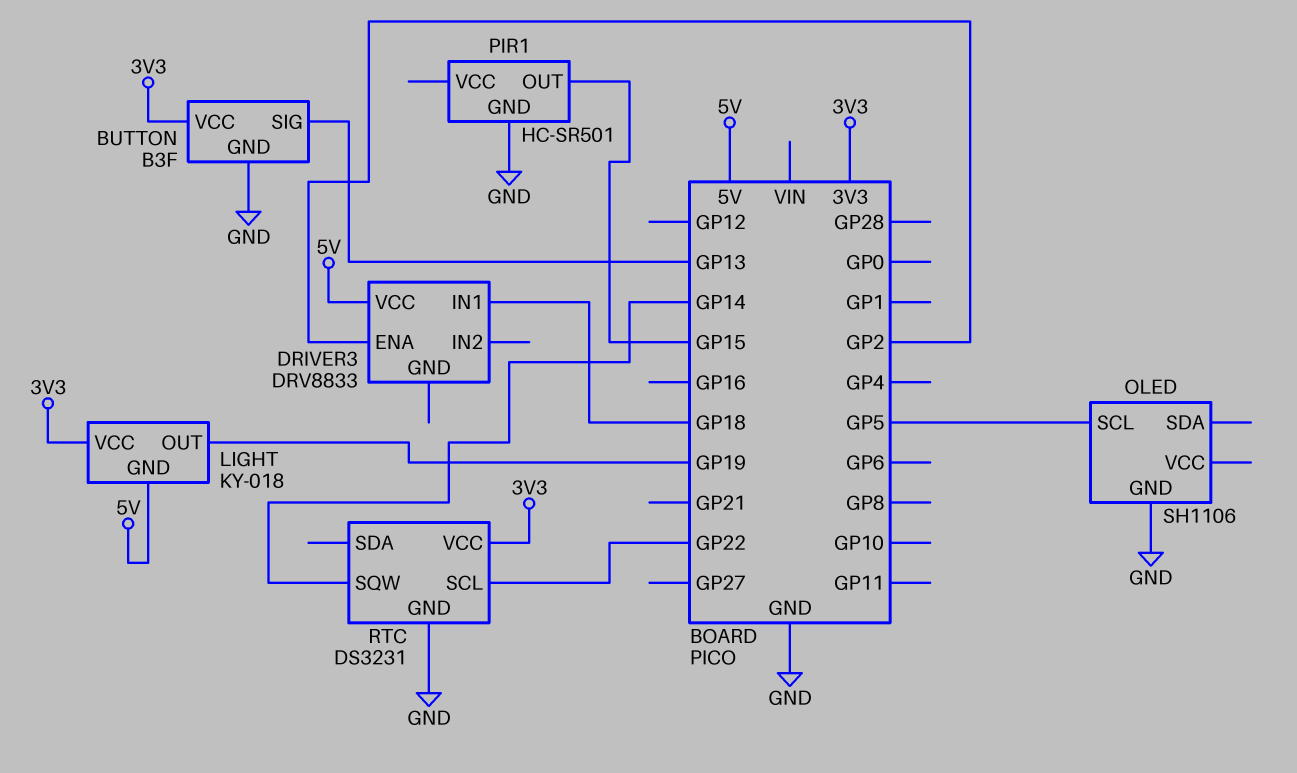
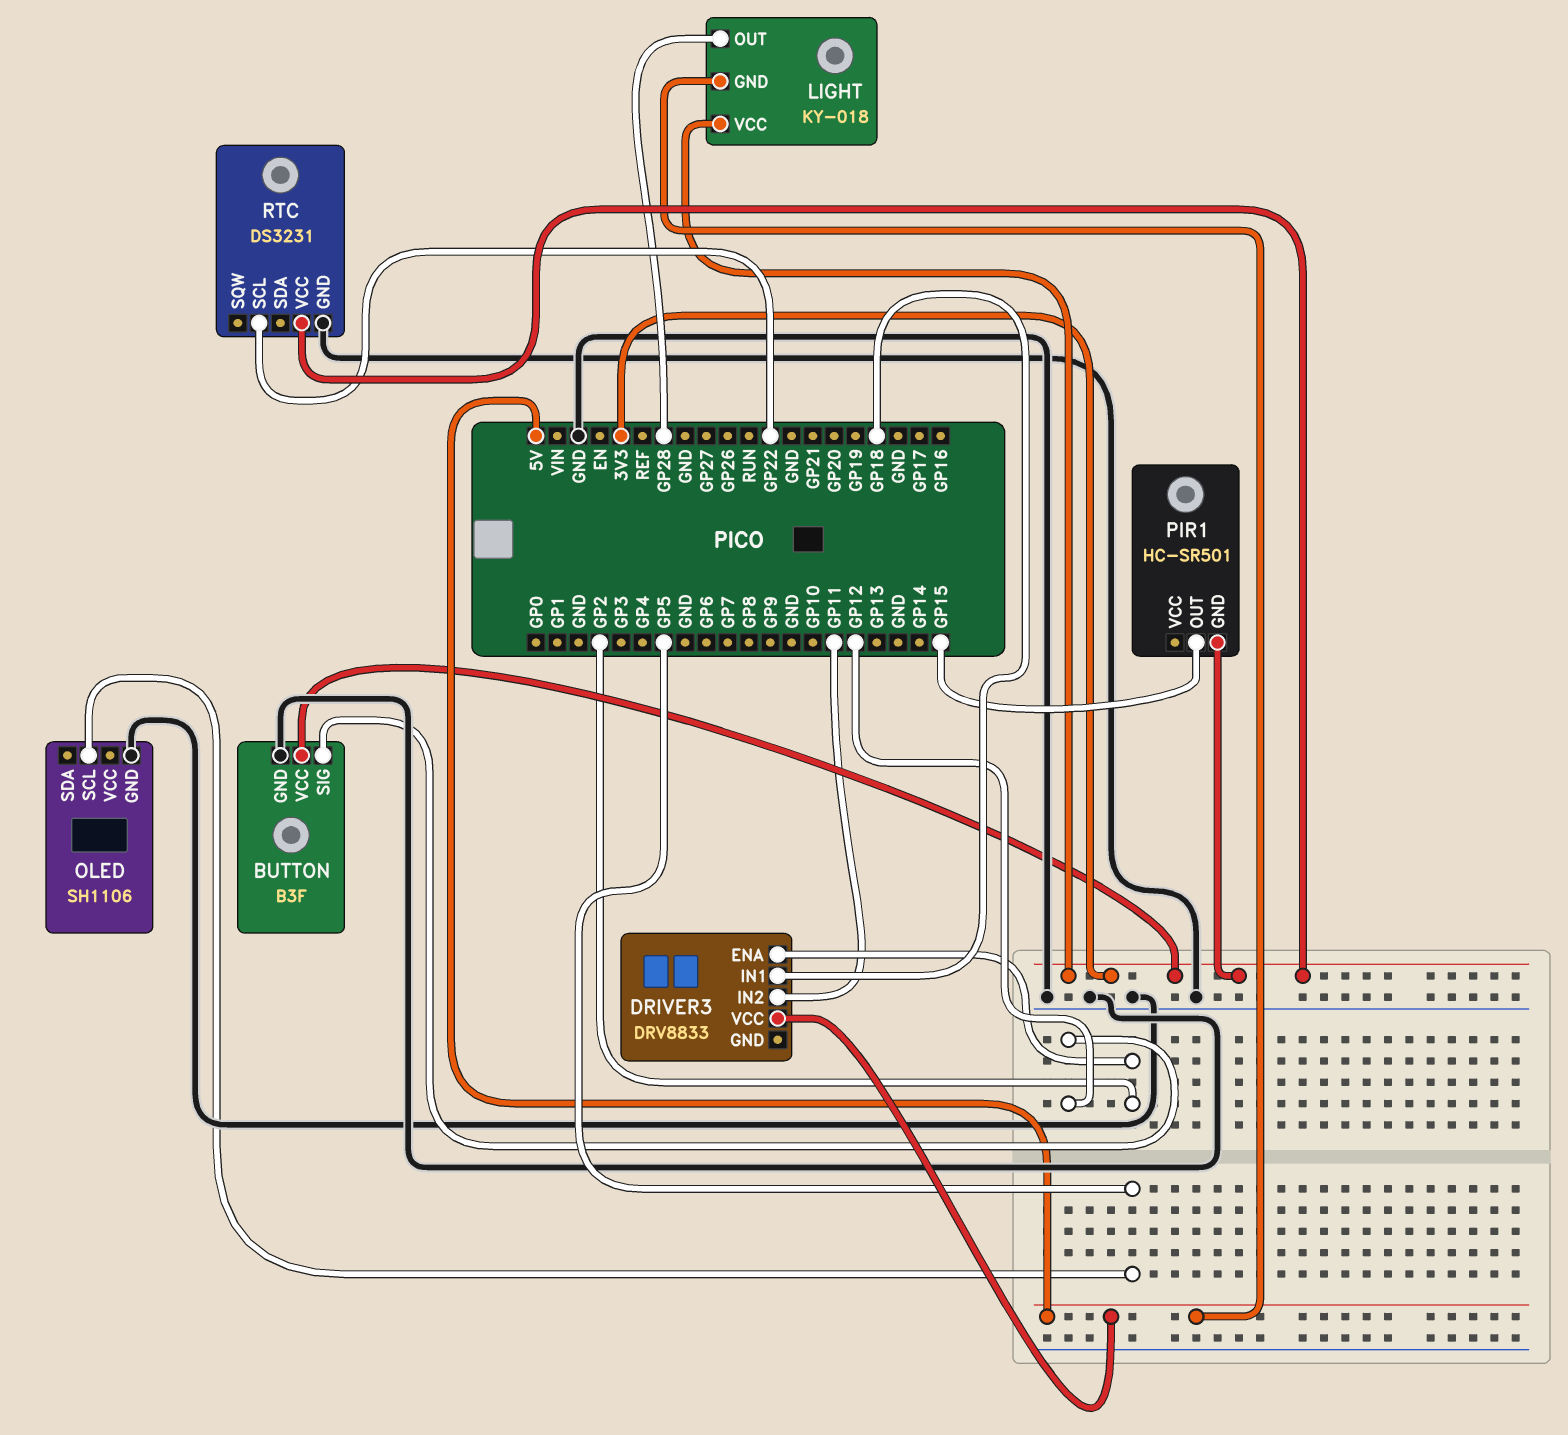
BUTTON pin SIG: GP13 -> GP12
DRIVER3 pin IN2: none -> GP11
LIGHT pin OUT: GP19 -> GP28
PIR1 pin GND: GND -> 3V3
RTC pin SQW: GP14 -> none

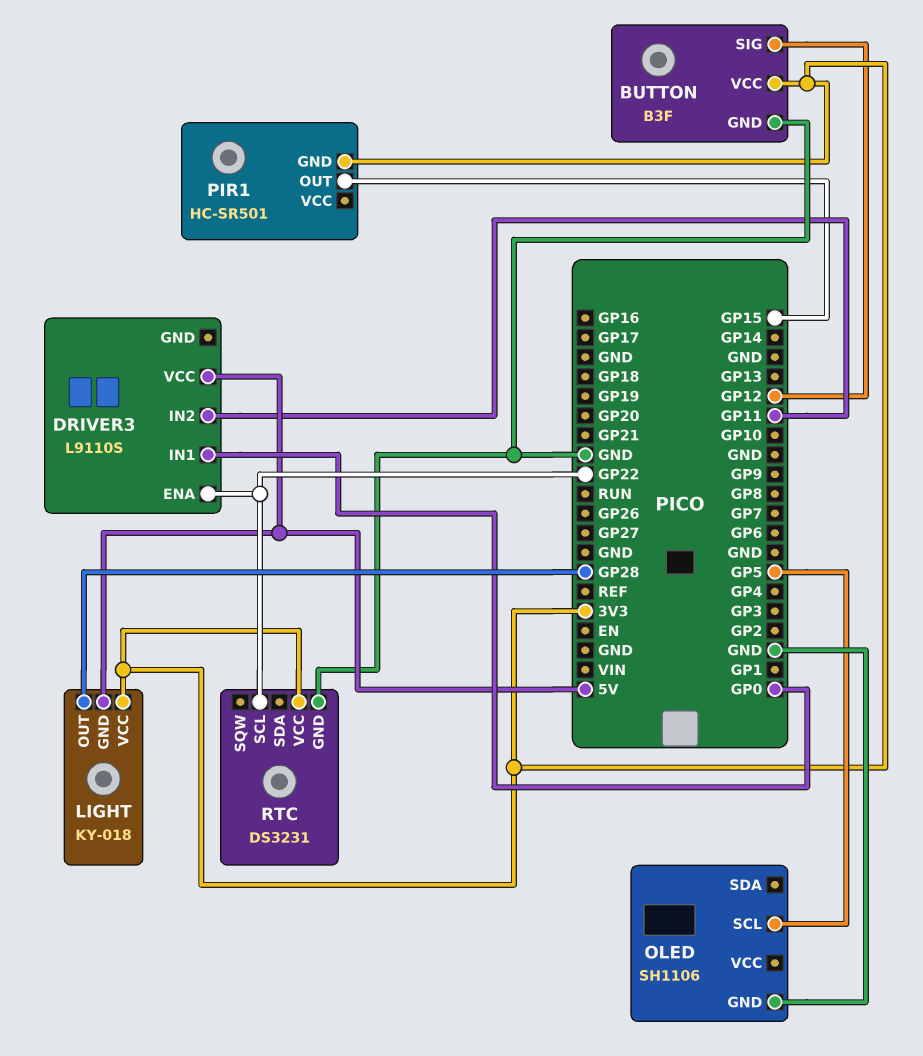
DRIVER3: DRV8833 -> L9110S
DRIVER3 pin ENA: GP2 -> GP22
DRIVER3 pin IN1: GP18 -> GP0

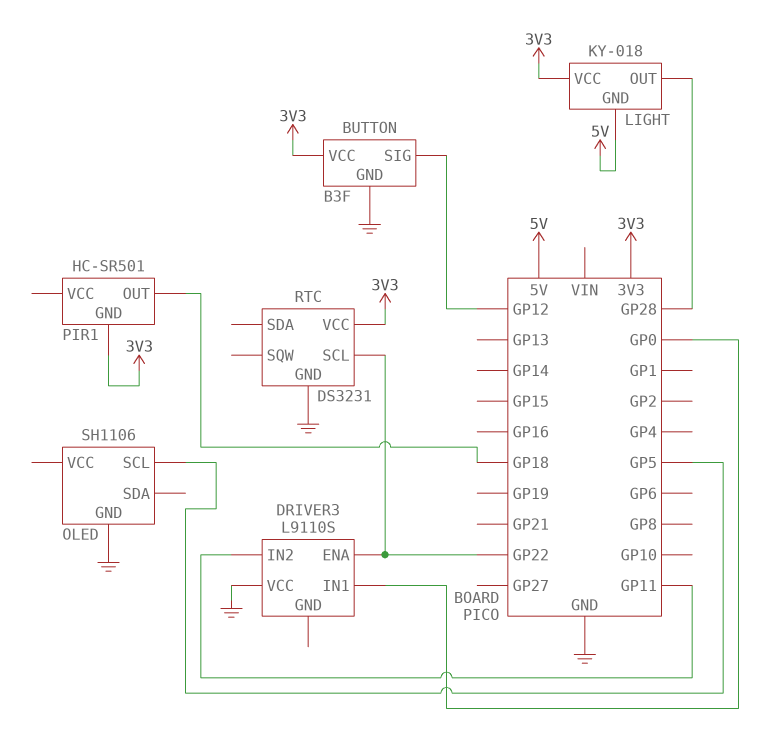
DRIVER3 pin VCC: 5V -> GND
PIR1 pin OUT: GP15 -> GP18

